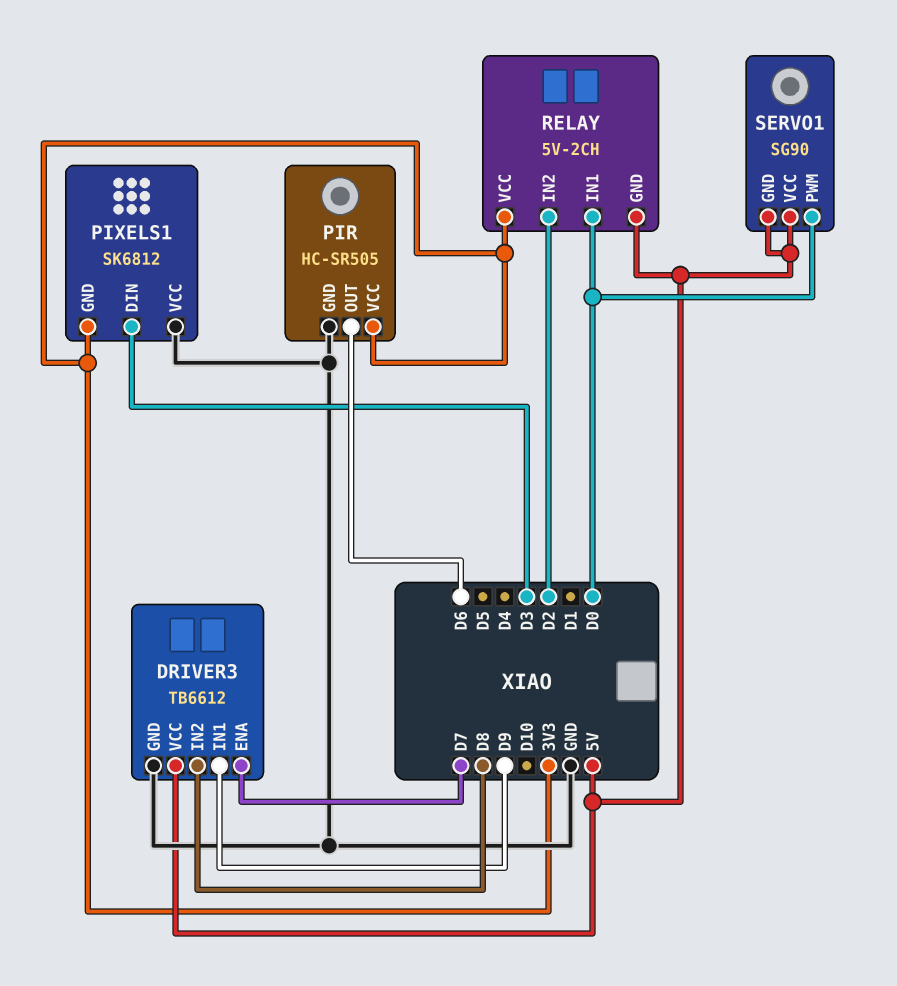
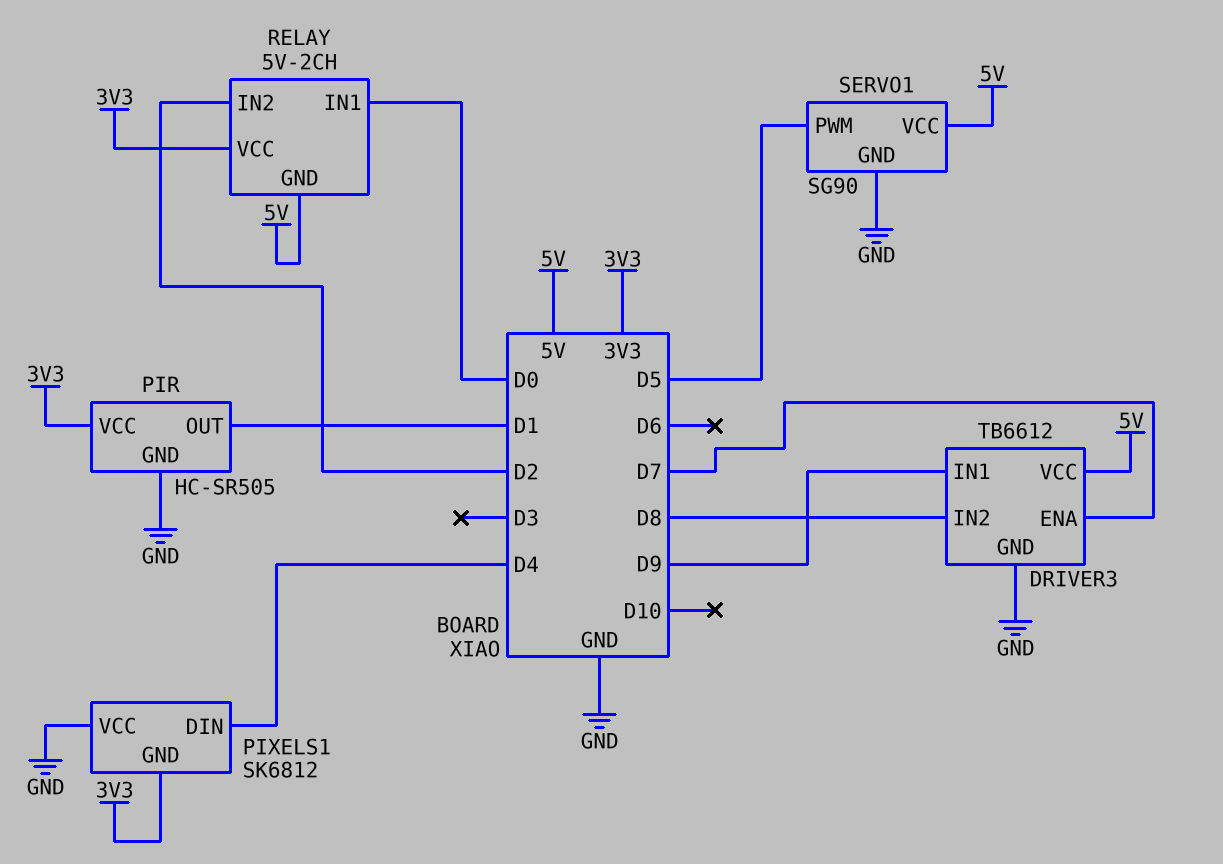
PIR pin OUT: D6 -> D1
PIXELS1 pin DIN: D3 -> D4
SERVO1 pin GND: 5V -> GND
SERVO1 pin PWM: D0 -> D5

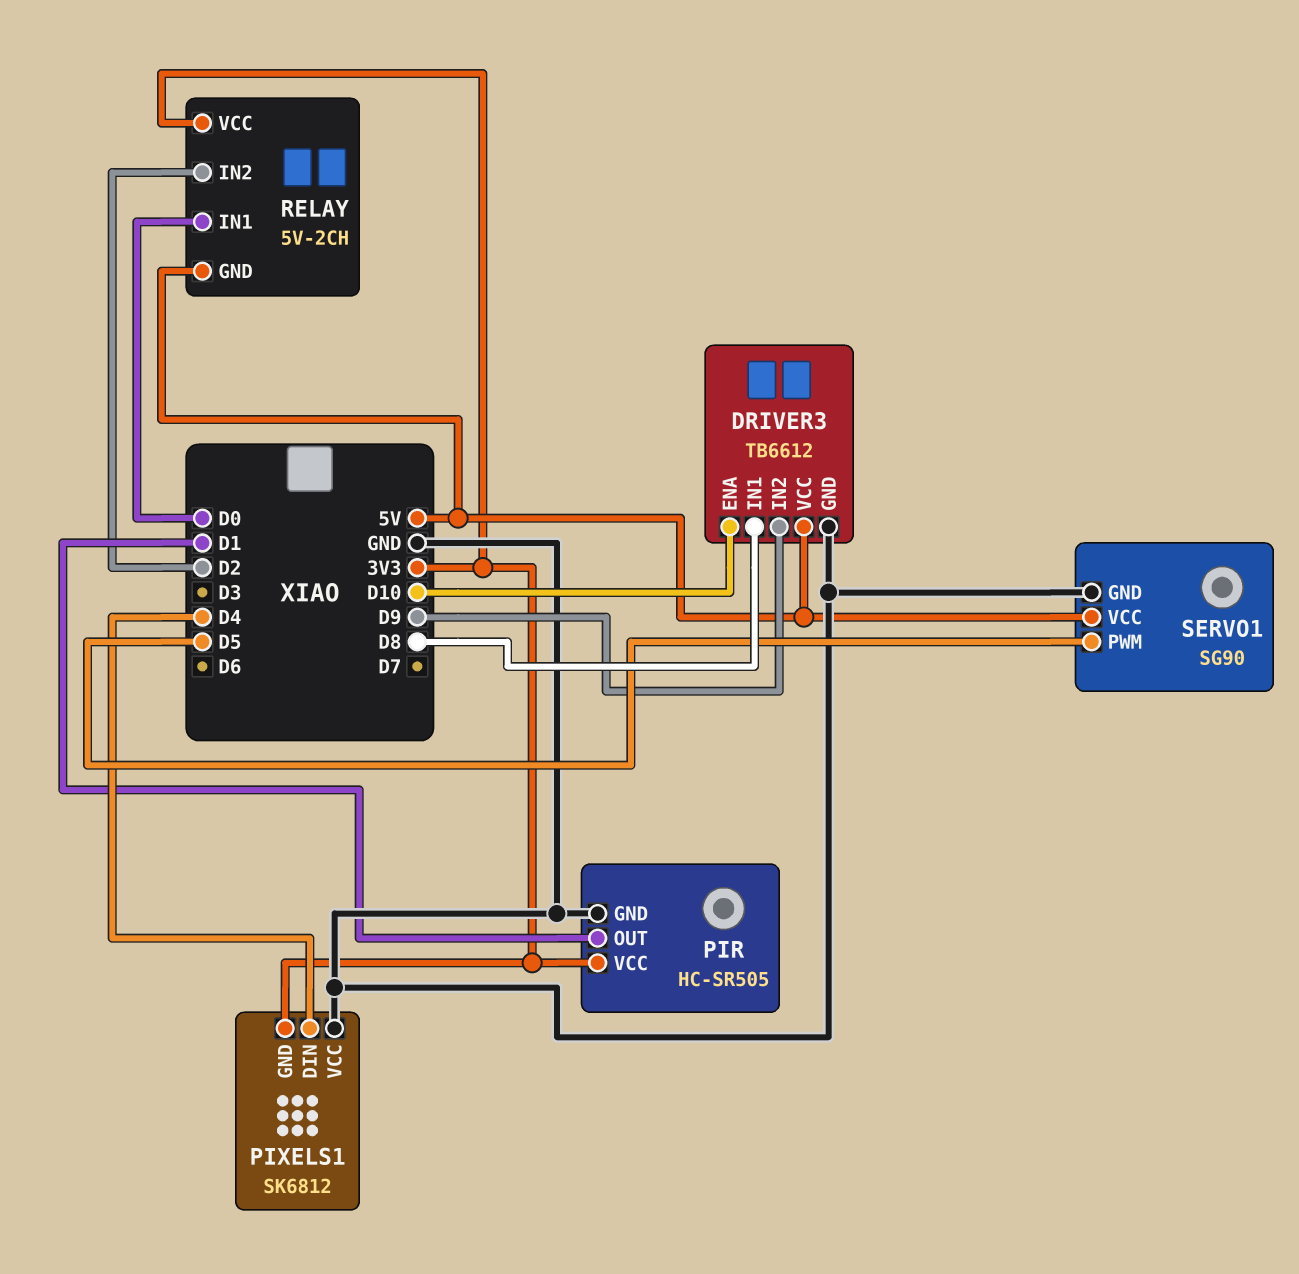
DRIVER3 pin ENA: D7 -> D10
DRIVER3 pin IN1: D9 -> D8
DRIVER3 pin IN2: D8 -> D9

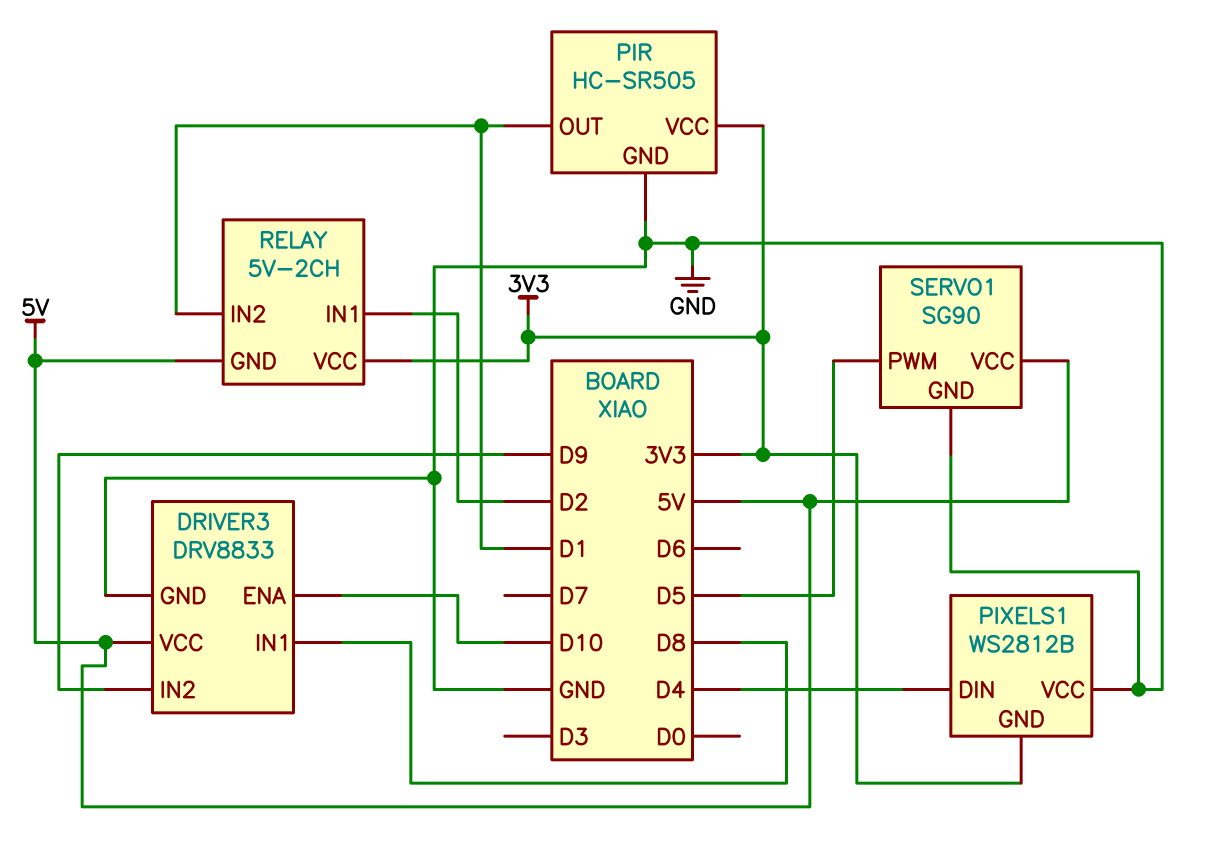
DRIVER3: TB6612 -> DRV8833
PIXELS1: SK6812 -> WS2812B
RELAY pin IN1: D0 -> D2
RELAY pin IN2: D2 -> D1

